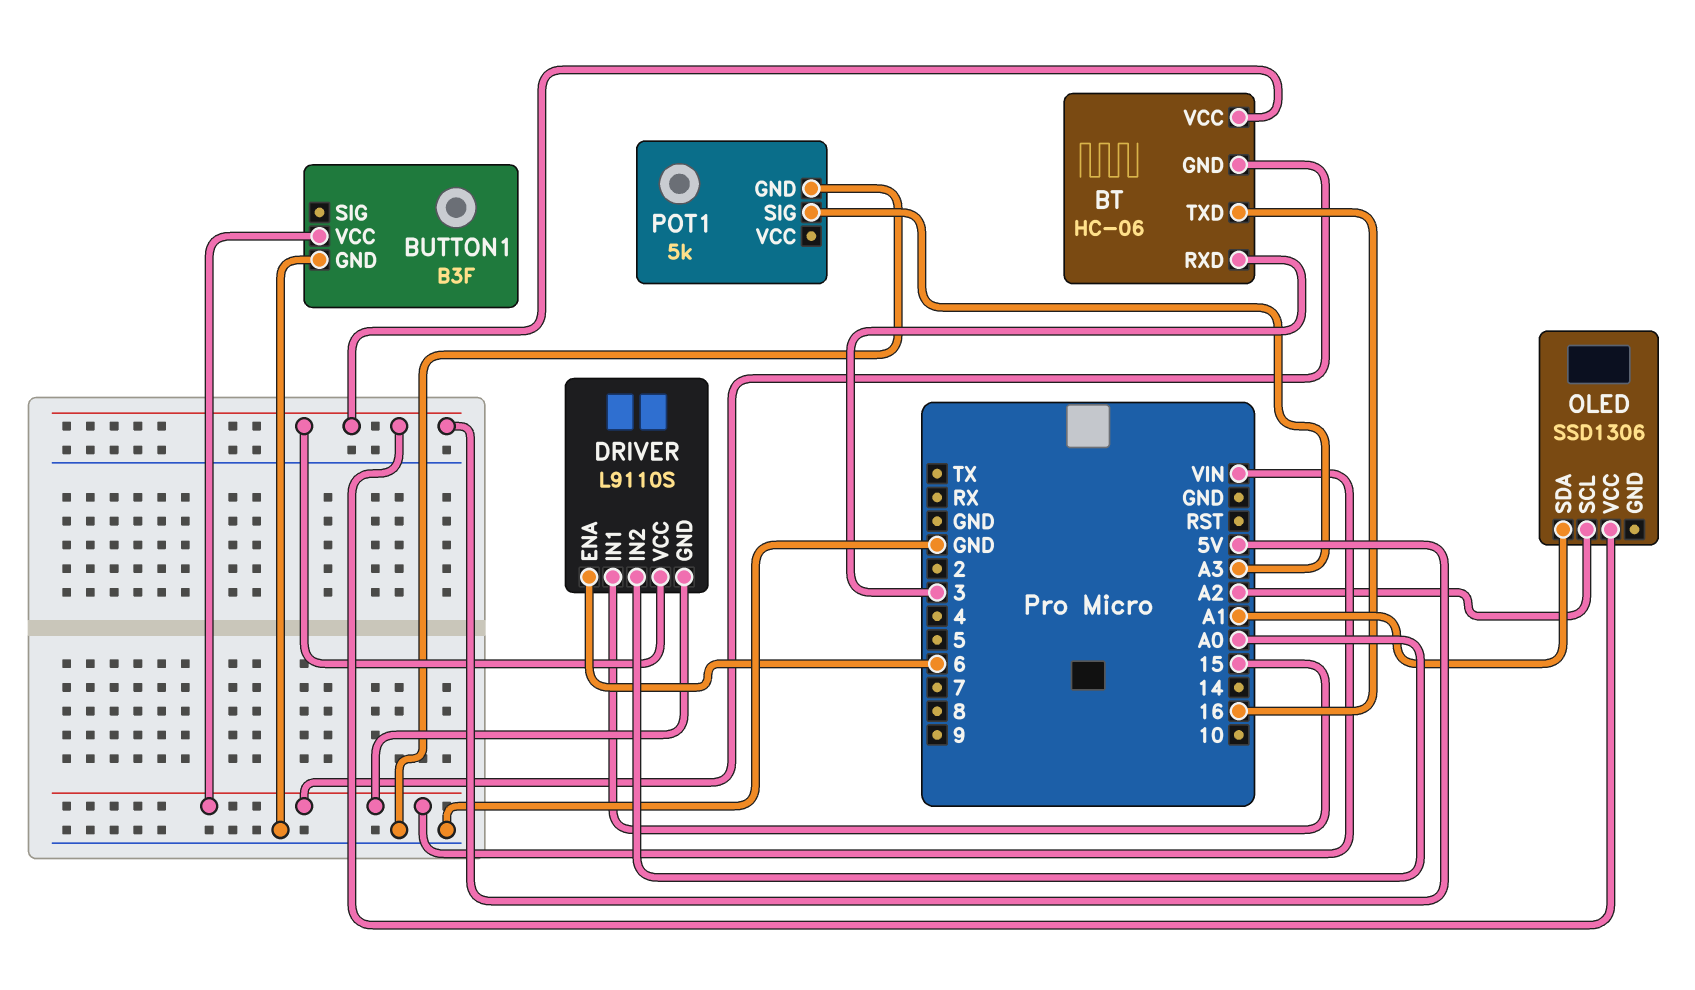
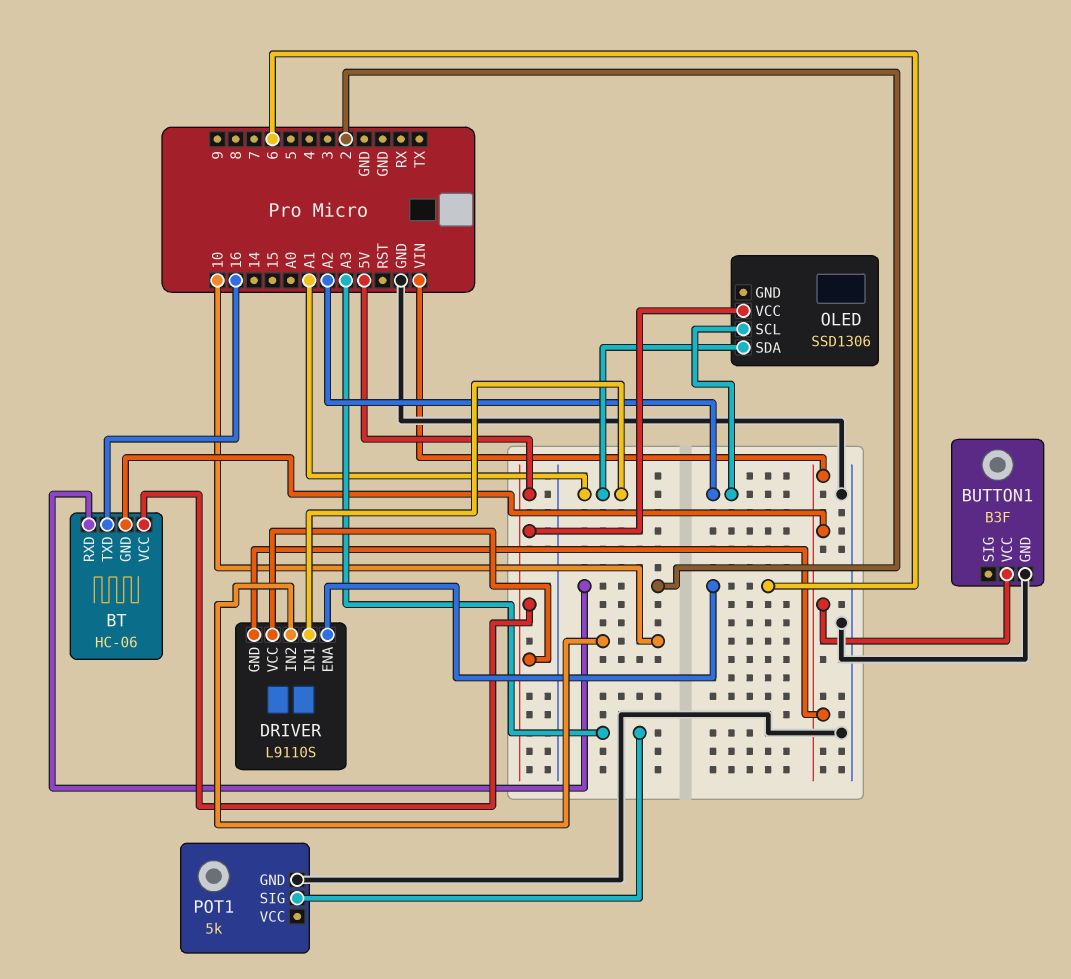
BT pin RXD: 3 -> 2
DRIVER pin IN1: 15 -> A1
DRIVER pin IN2: A0 -> 10

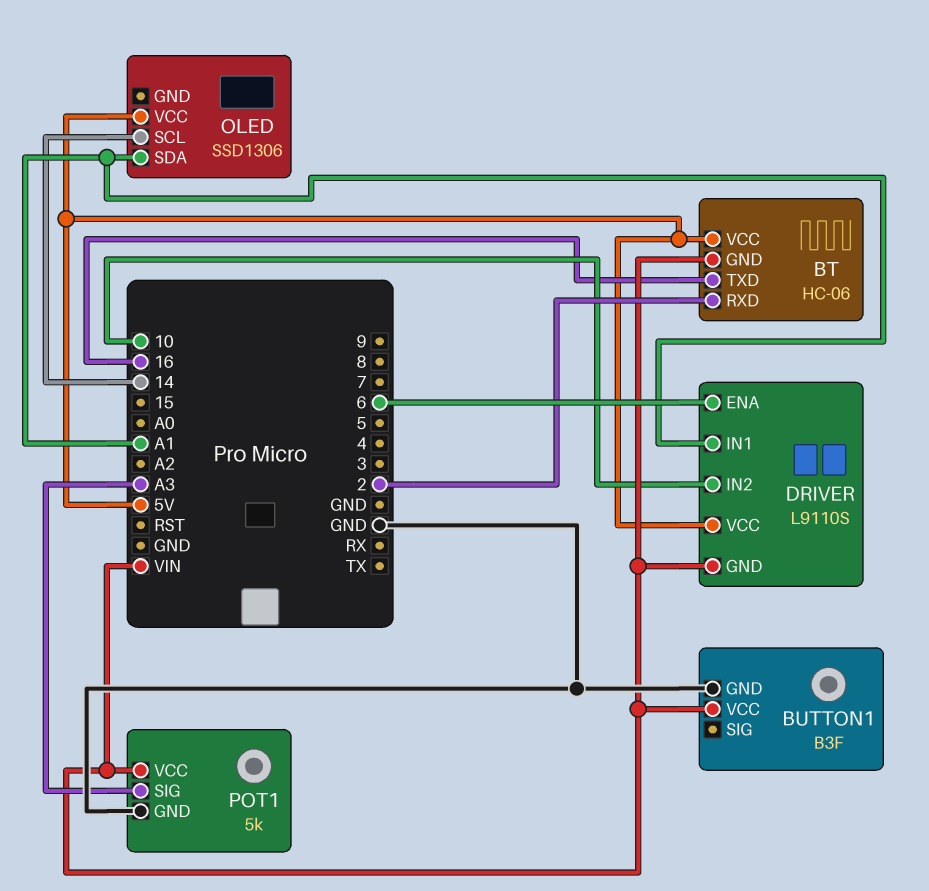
OLED pin SCL: A2 -> 14
POT1 pin VCC: none -> VIN

